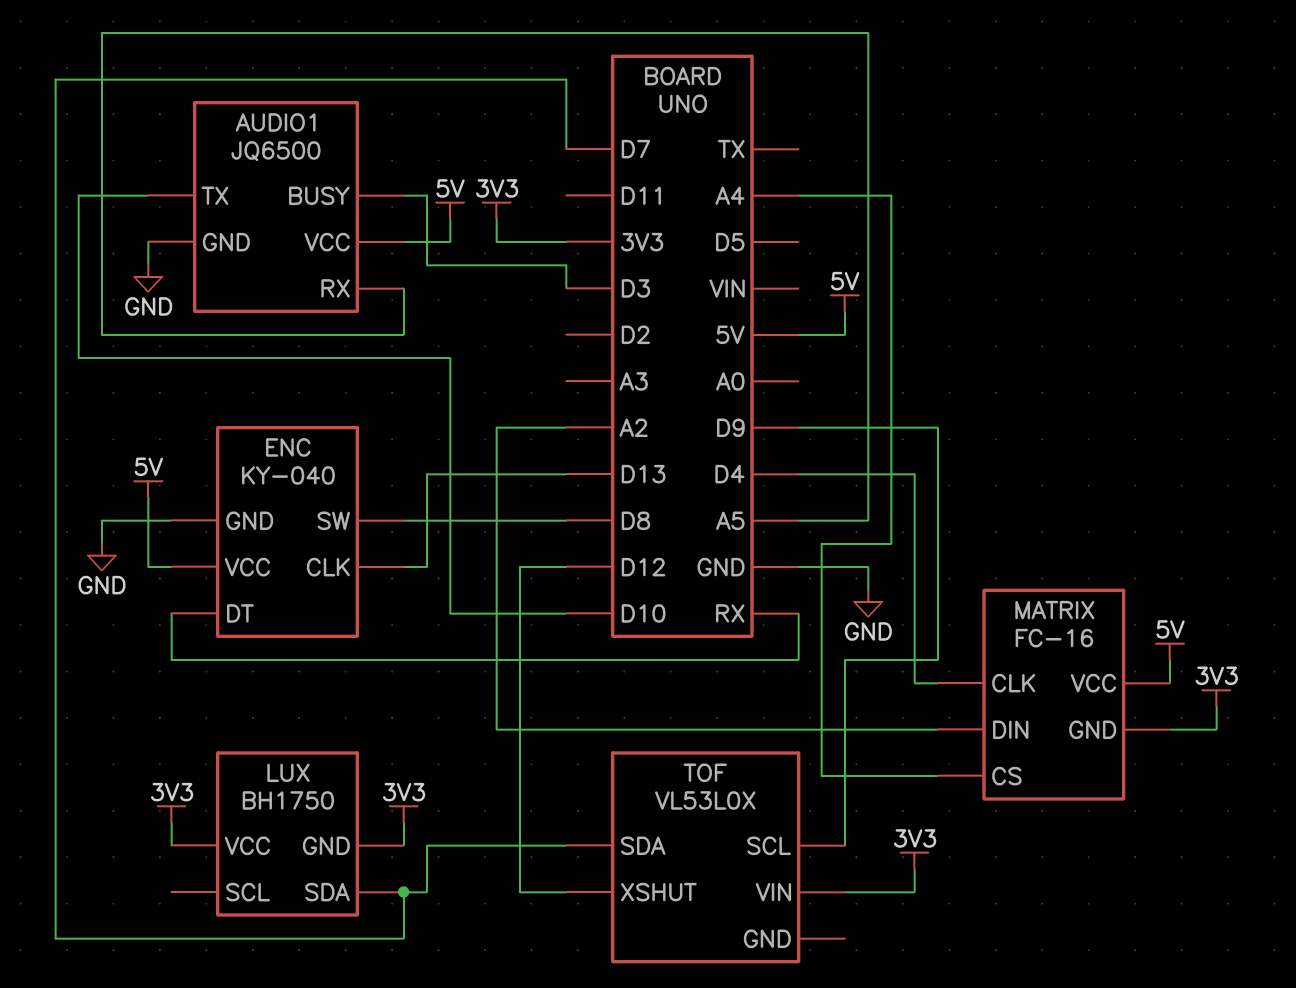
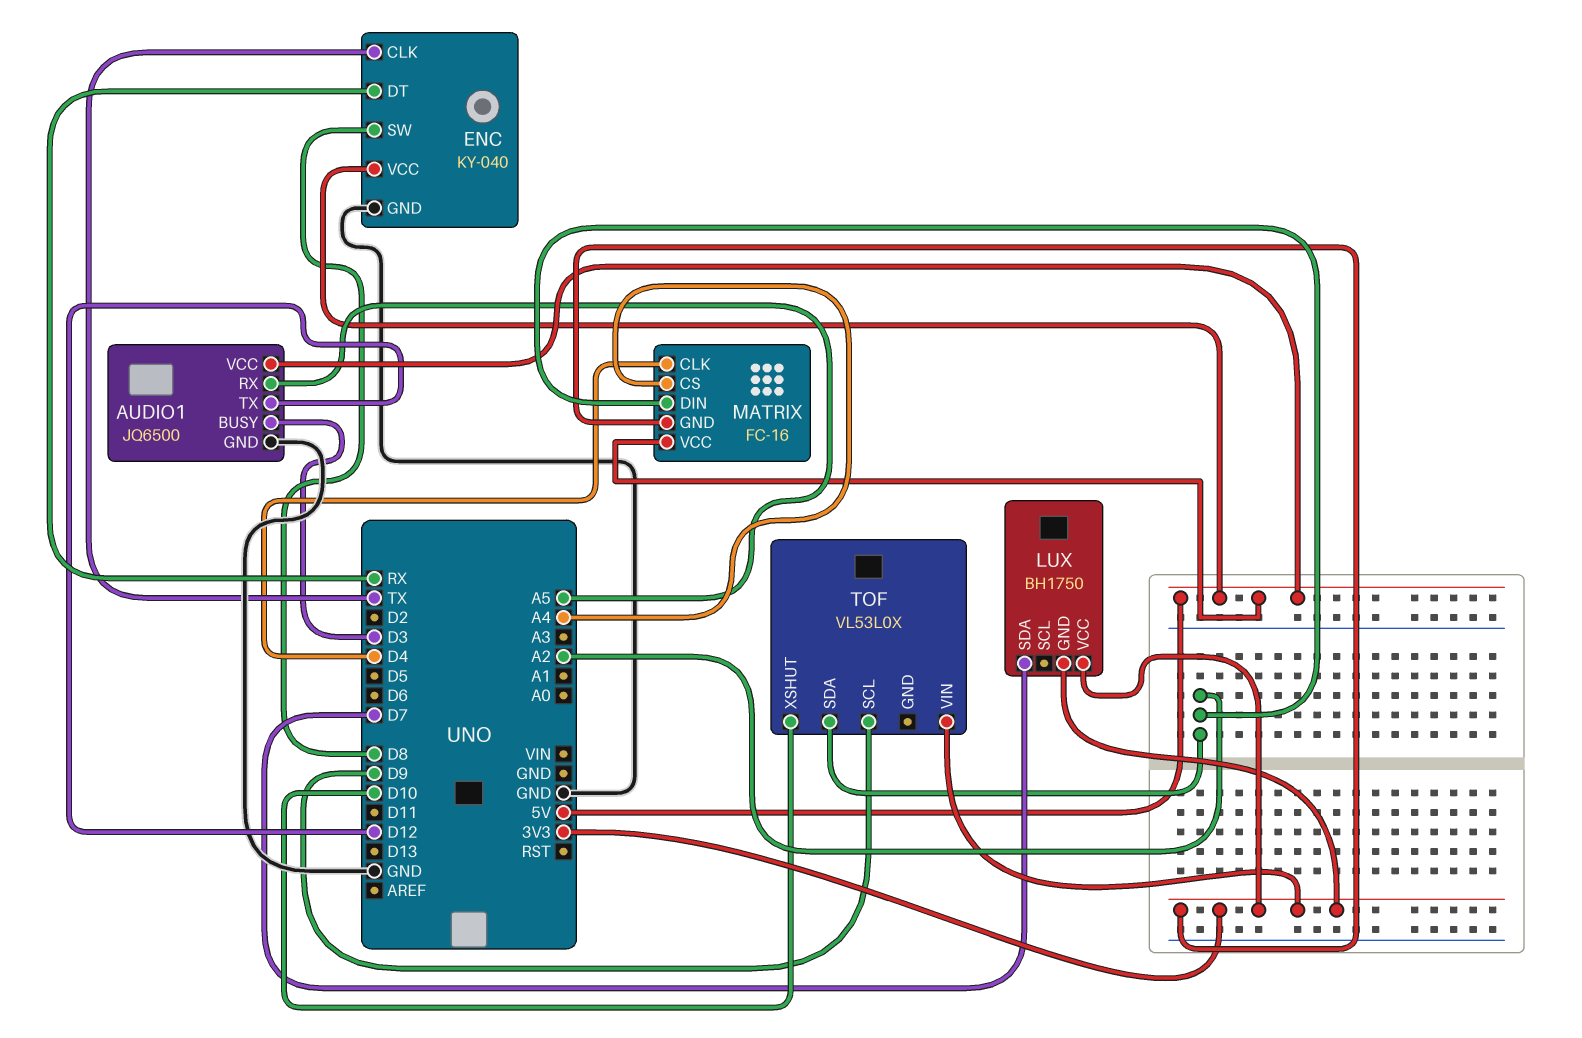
AUDIO1 pin TX: D10 -> D12
ENC pin CLK: D13 -> TX
TOF pin SDA: D7 -> A2
TOF pin XSHUT: D12 -> D10

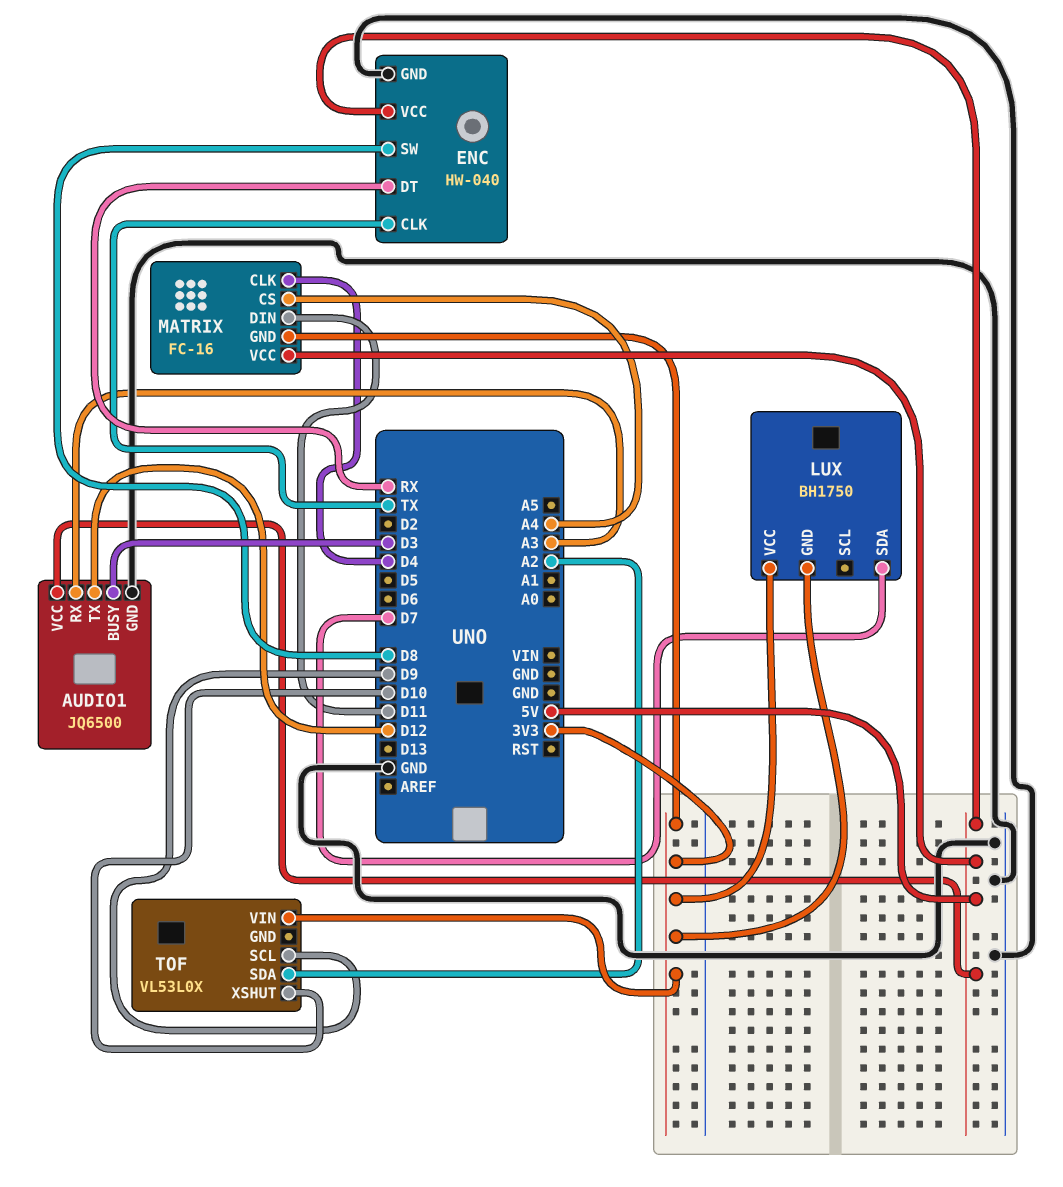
AUDIO1 pin RX: A5 -> A3
ENC: KY-040 -> HW-040
MATRIX pin DIN: A2 -> D11

